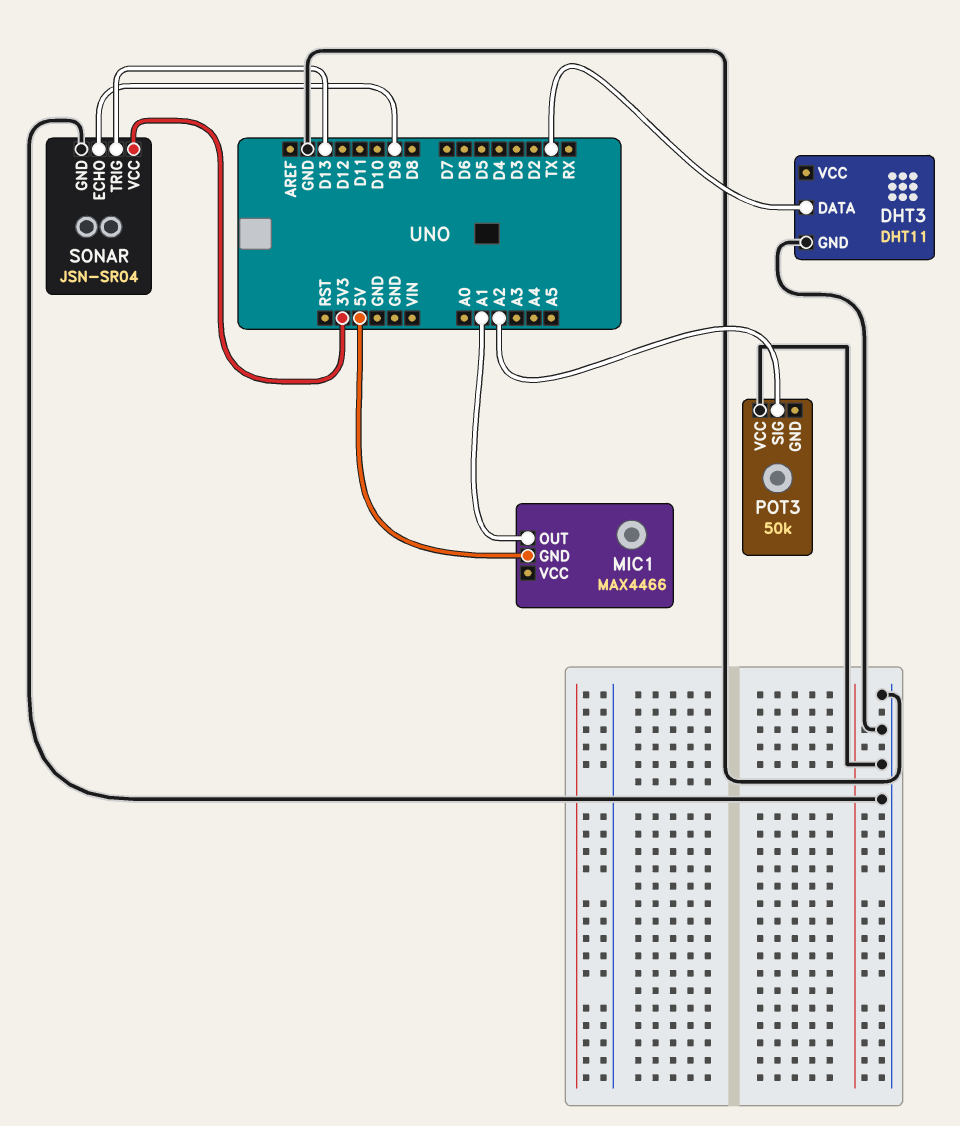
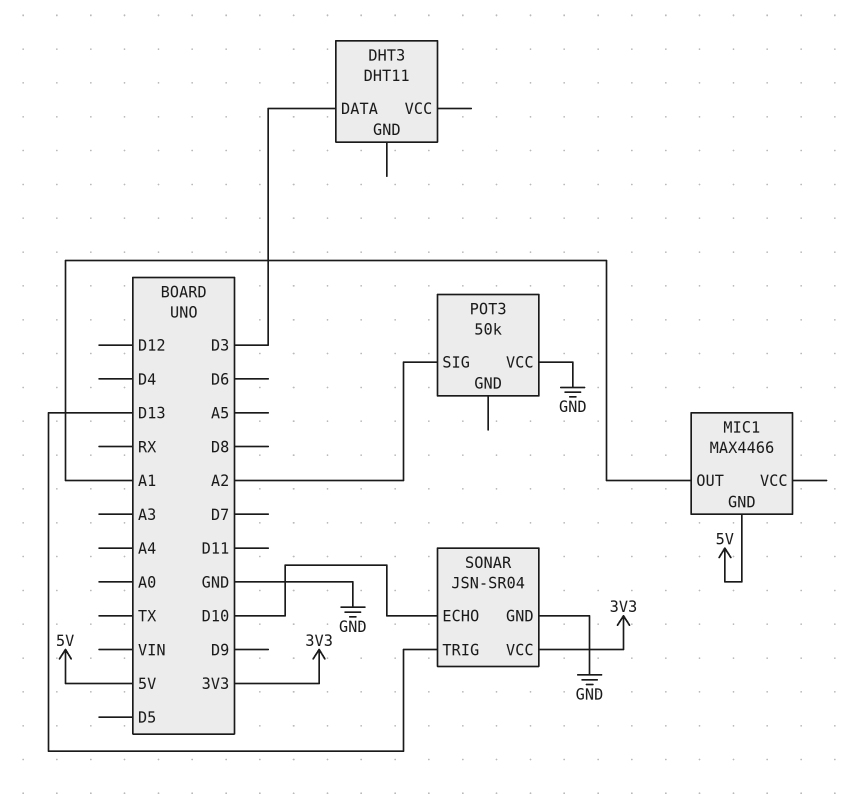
DHT3 pin DATA: TX -> D3
DHT3 pin GND: GND -> none
SONAR pin ECHO: D9 -> D10

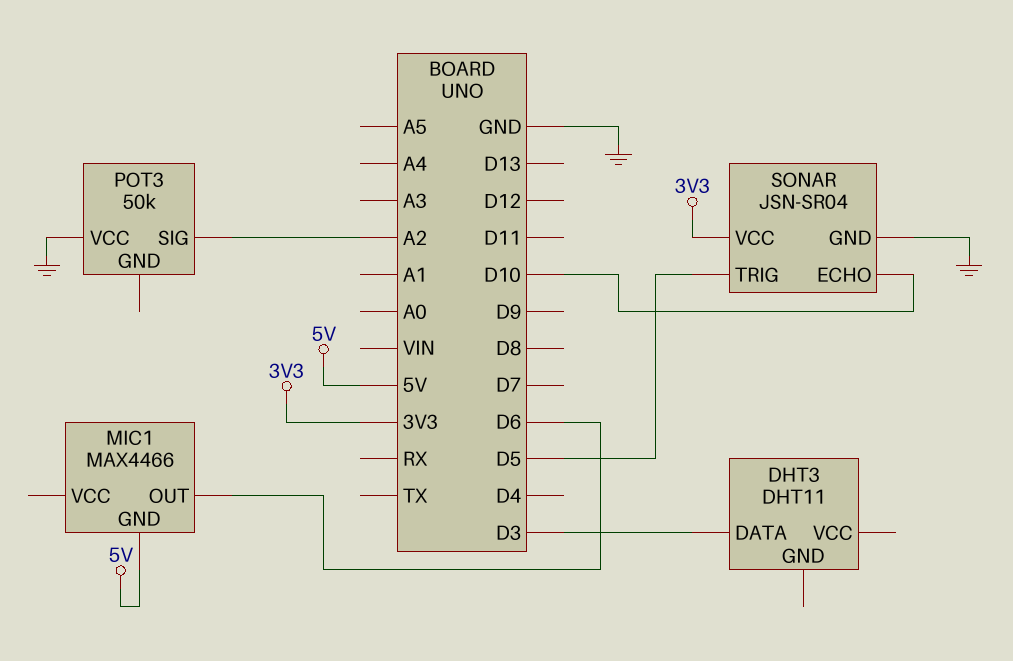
MIC1 pin OUT: A1 -> D6
SONAR pin TRIG: D13 -> D5

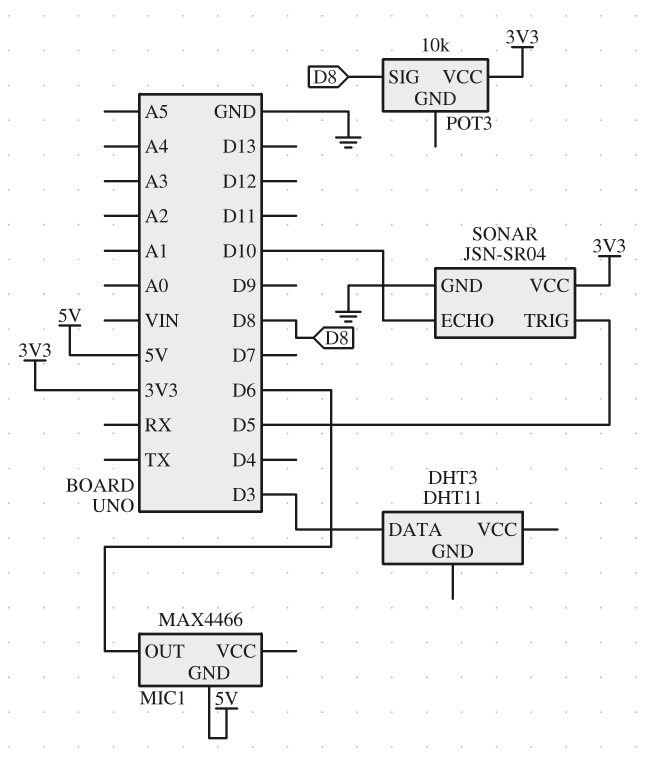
POT3: 50k -> 10k
POT3 pin SIG: A2 -> D8
POT3 pin VCC: GND -> 3V3

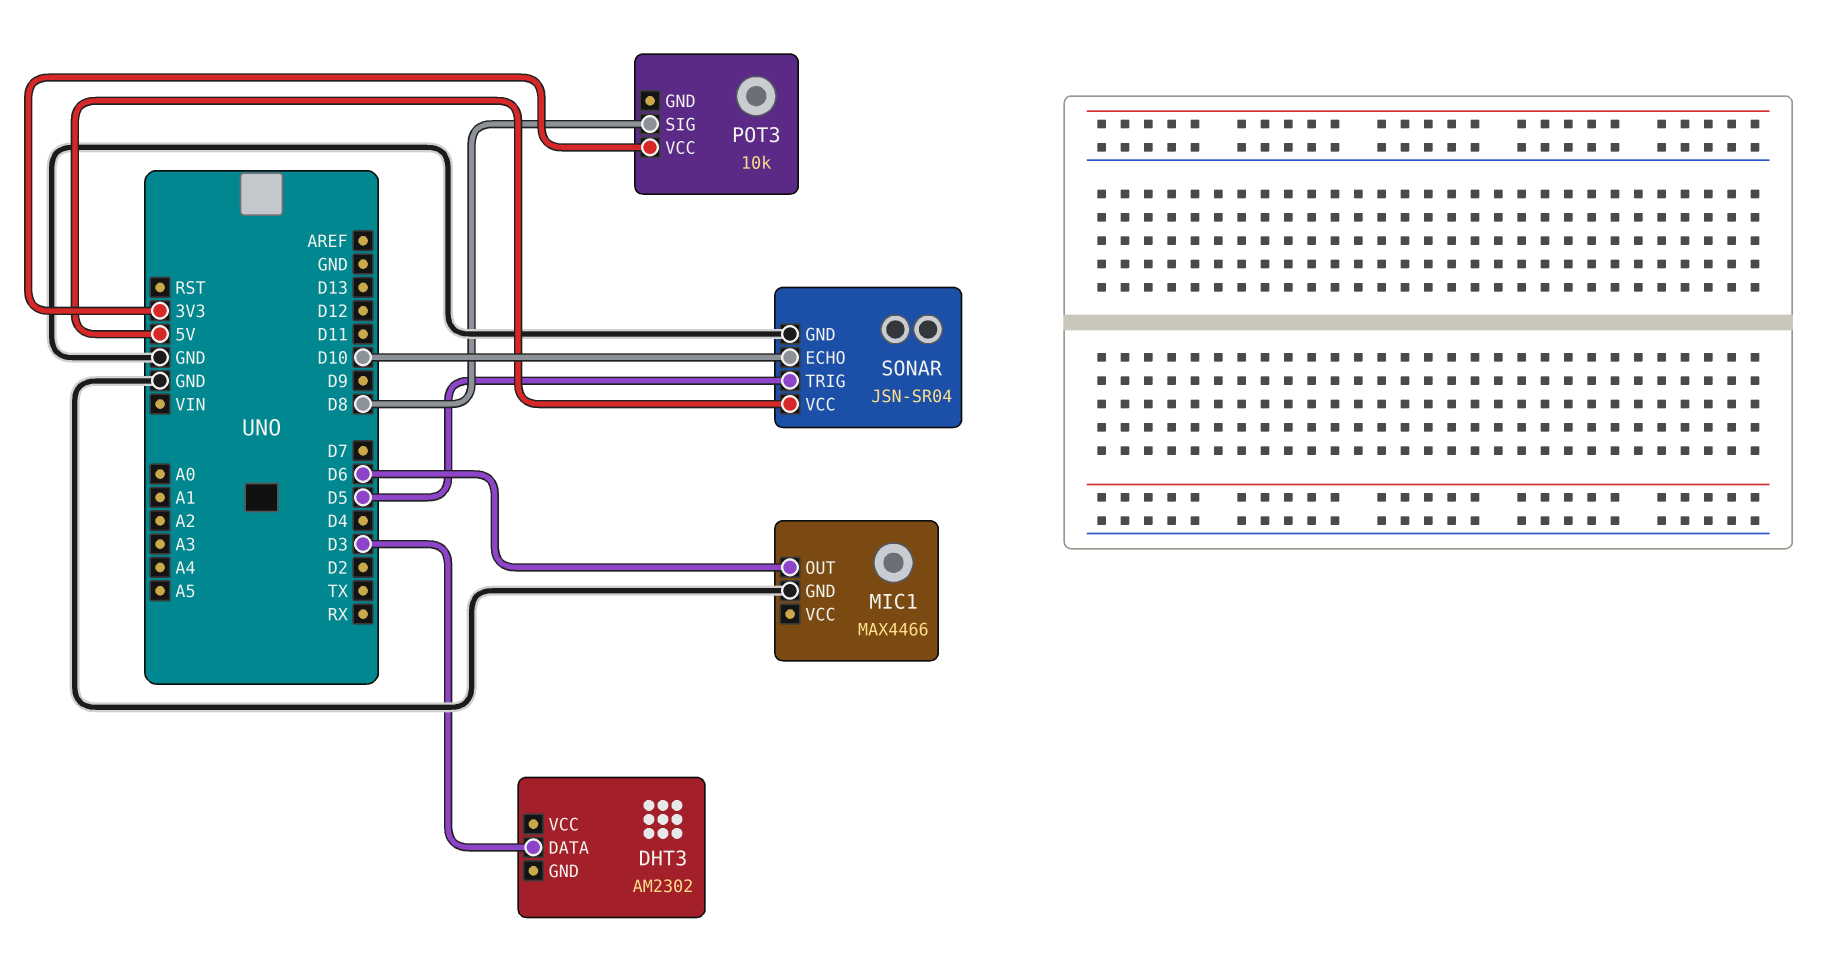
DHT3: DHT11 -> AM2302
MIC1 pin GND: 5V -> GND
SONAR pin VCC: 3V3 -> 5V

